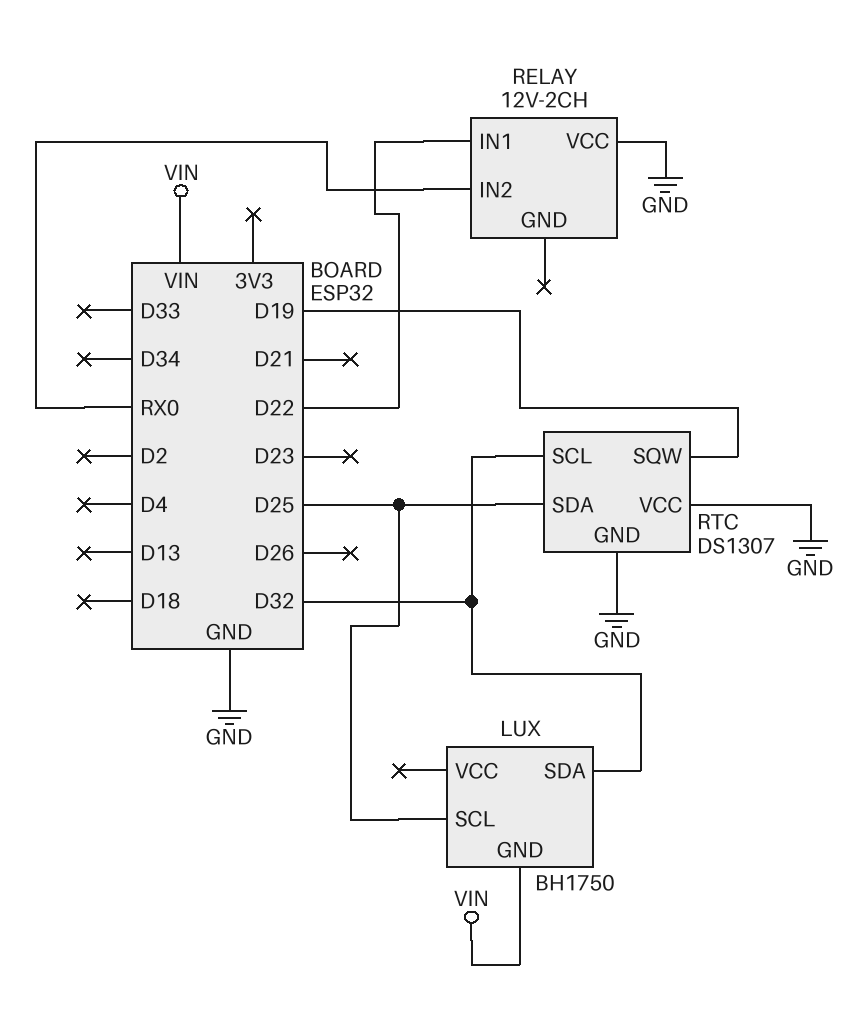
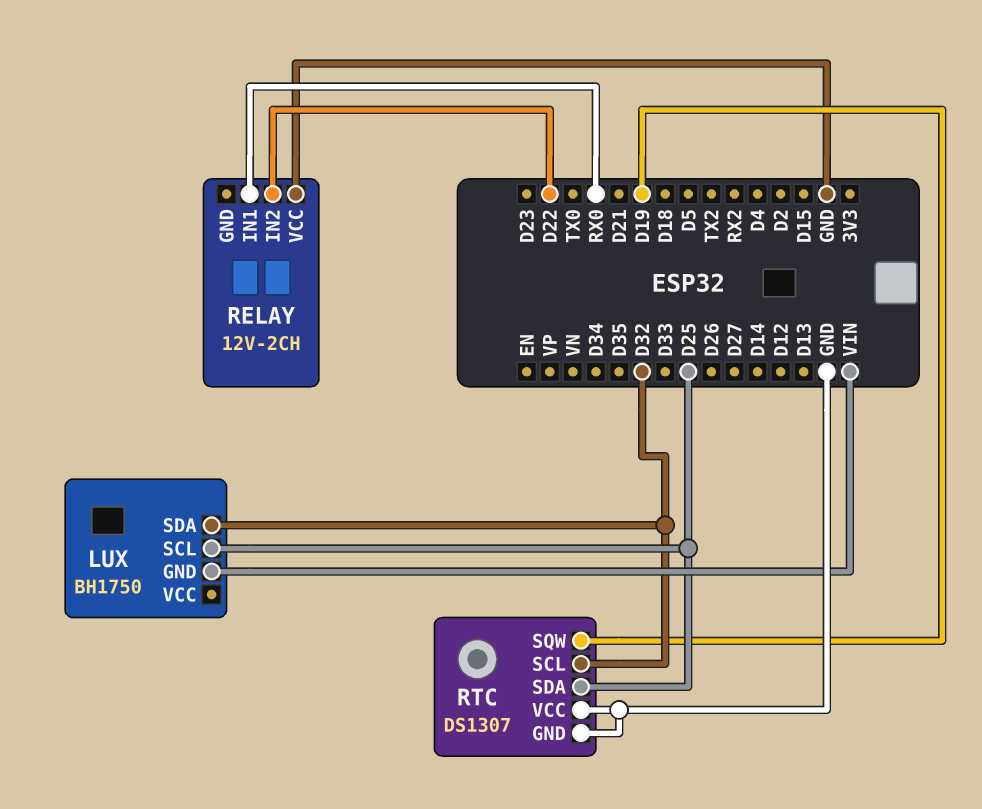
RELAY pin IN1: D22 -> RX0
RELAY pin IN2: RX0 -> D22

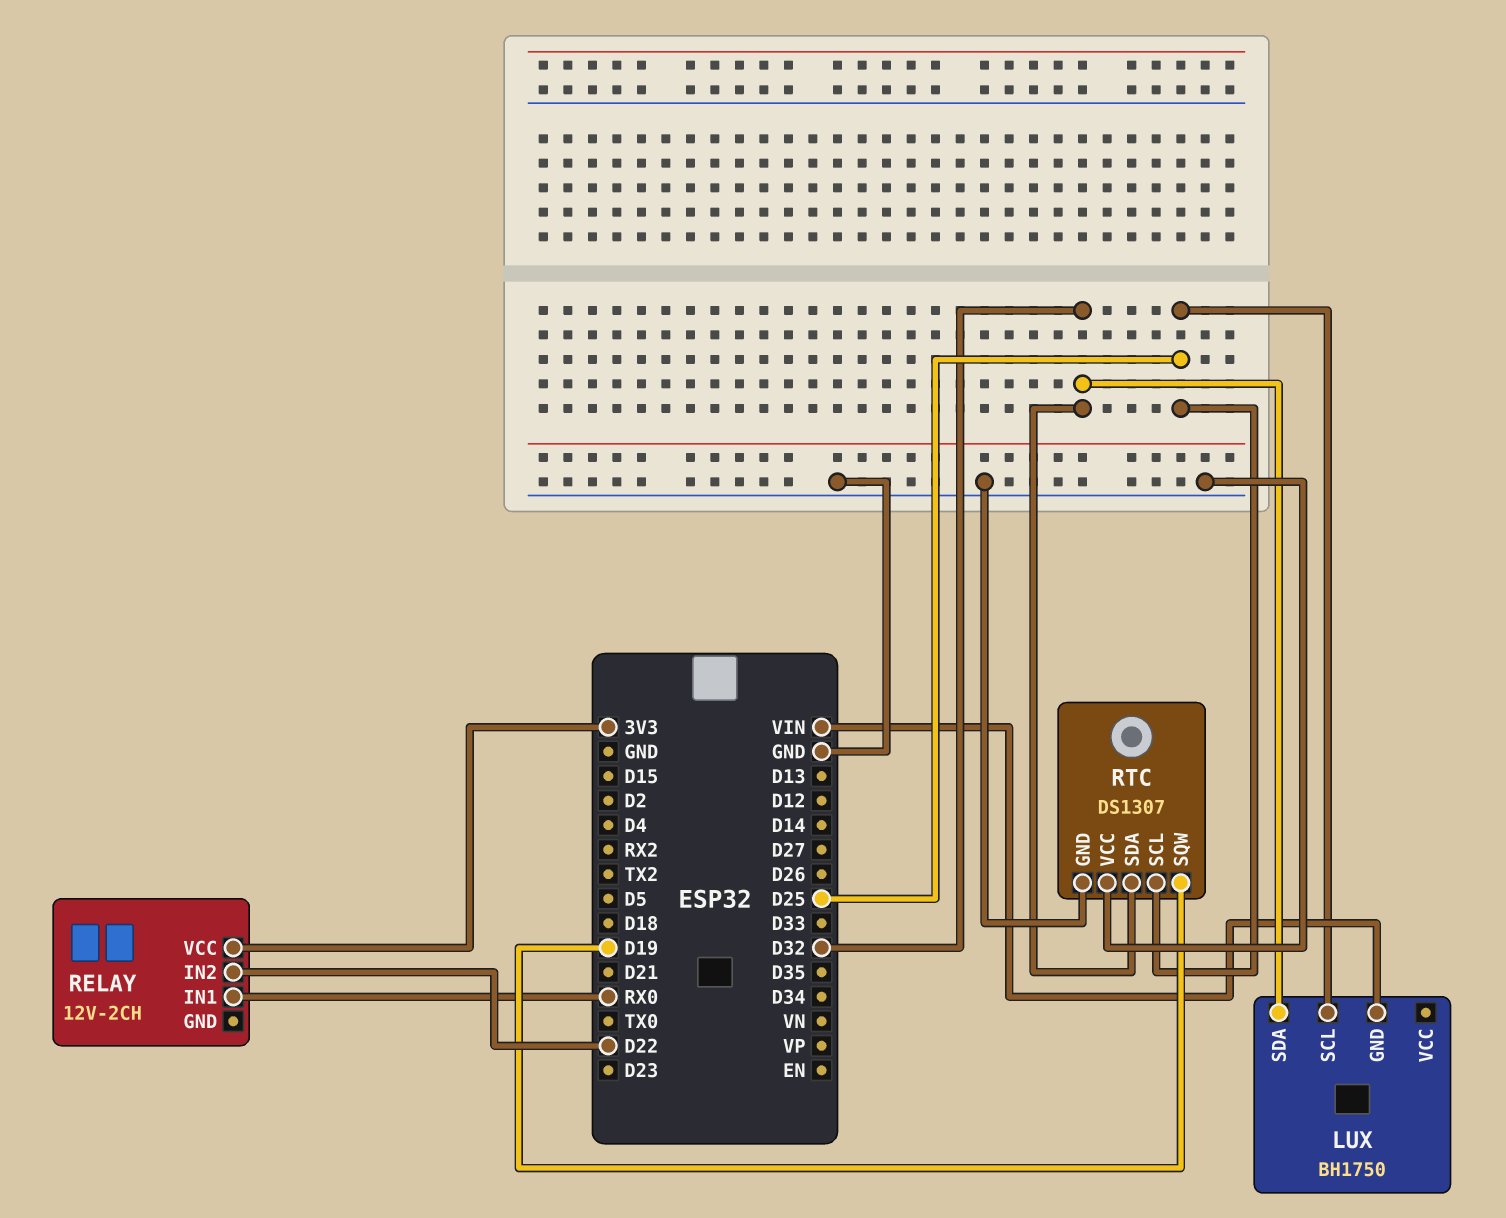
RELAY pin VCC: GND -> 3V3
RTC pin SCL: D32 -> D25
RTC pin SDA: D25 -> D32

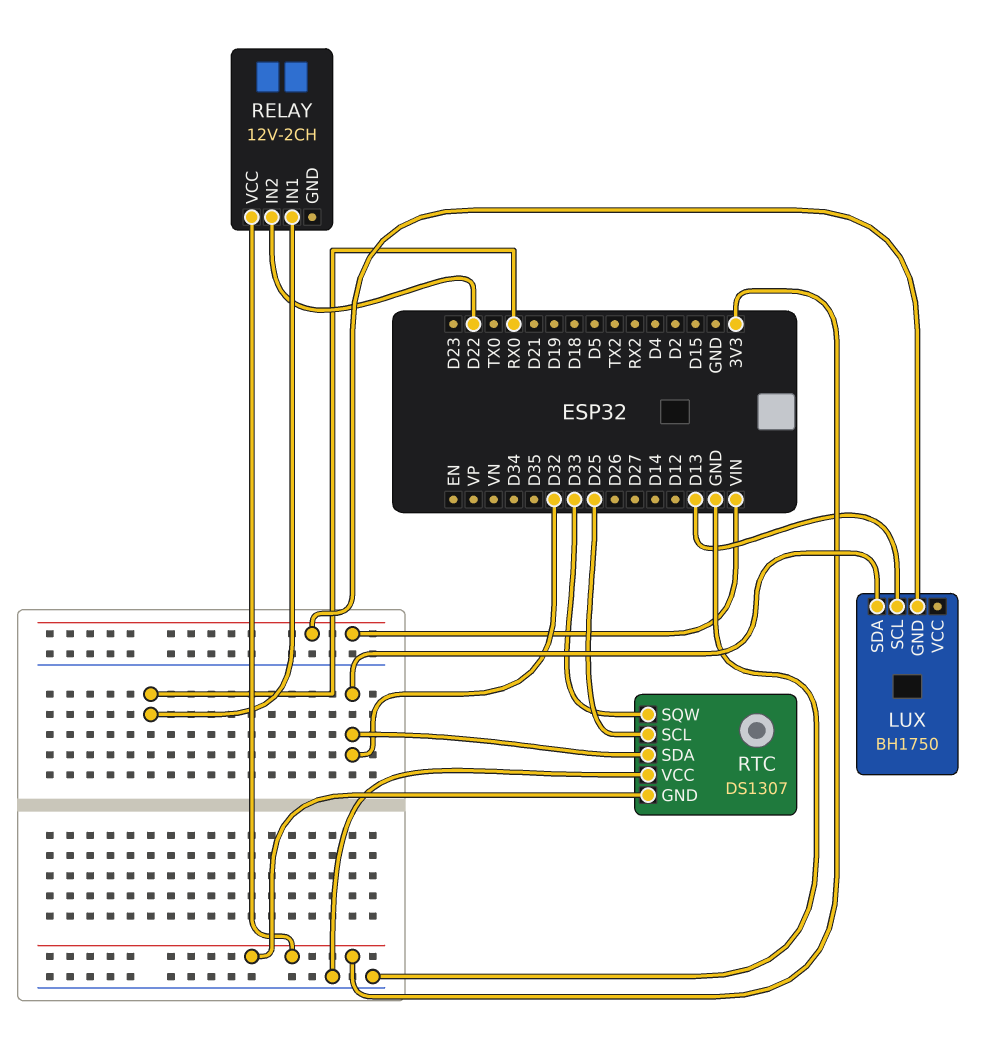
LUX pin SCL: D25 -> D13
RTC pin GND: GND -> 3V3
RTC pin SQW: D19 -> D33

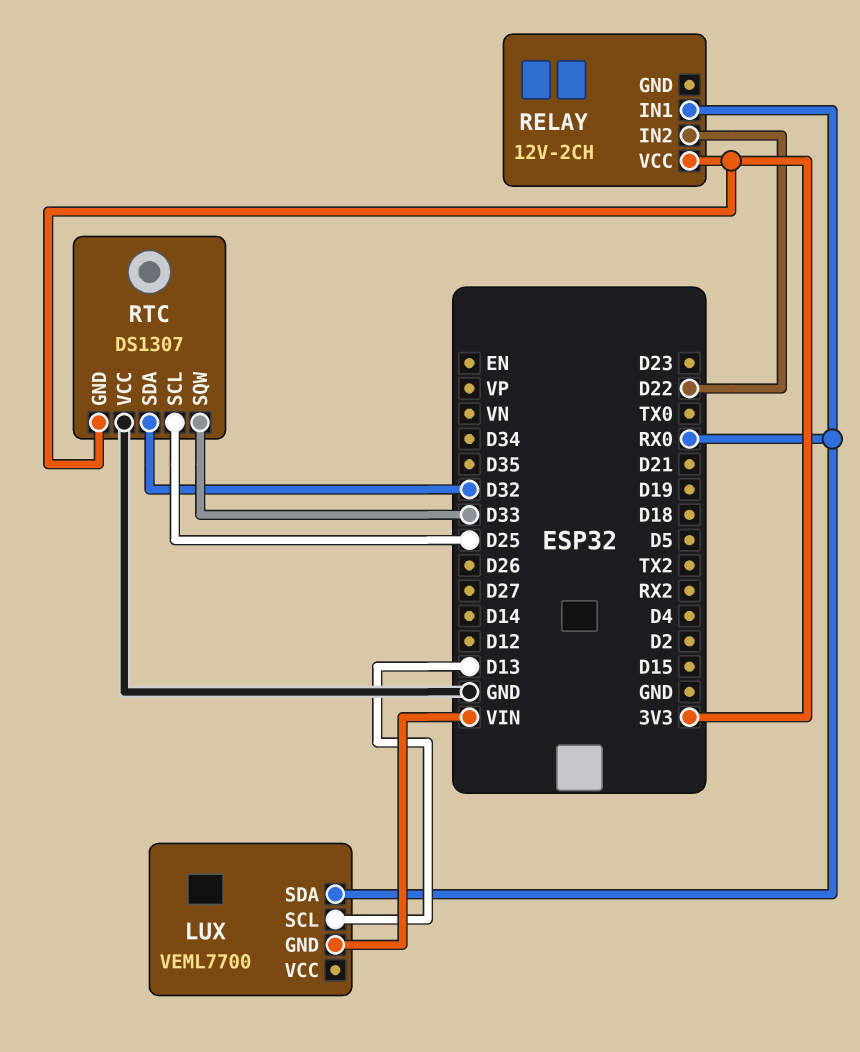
LUX: BH1750 -> VEML7700
LUX pin SDA: D32 -> RX0

